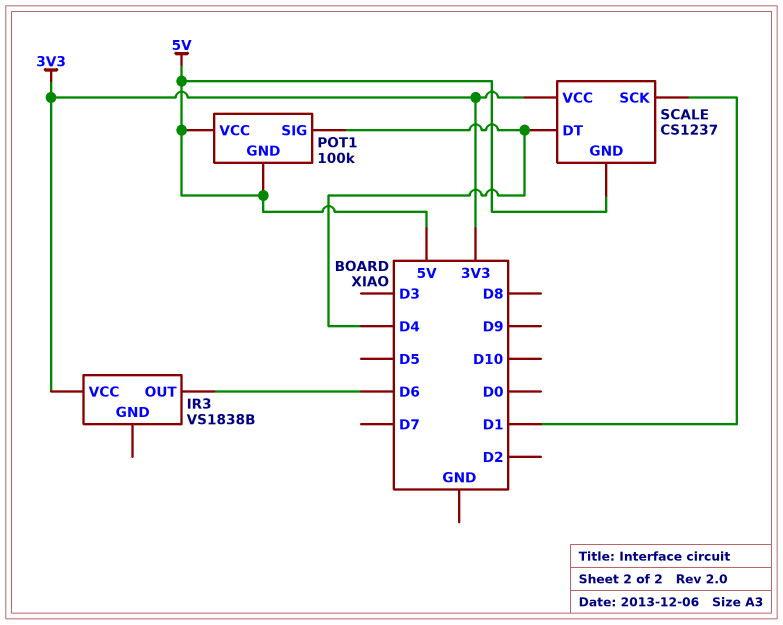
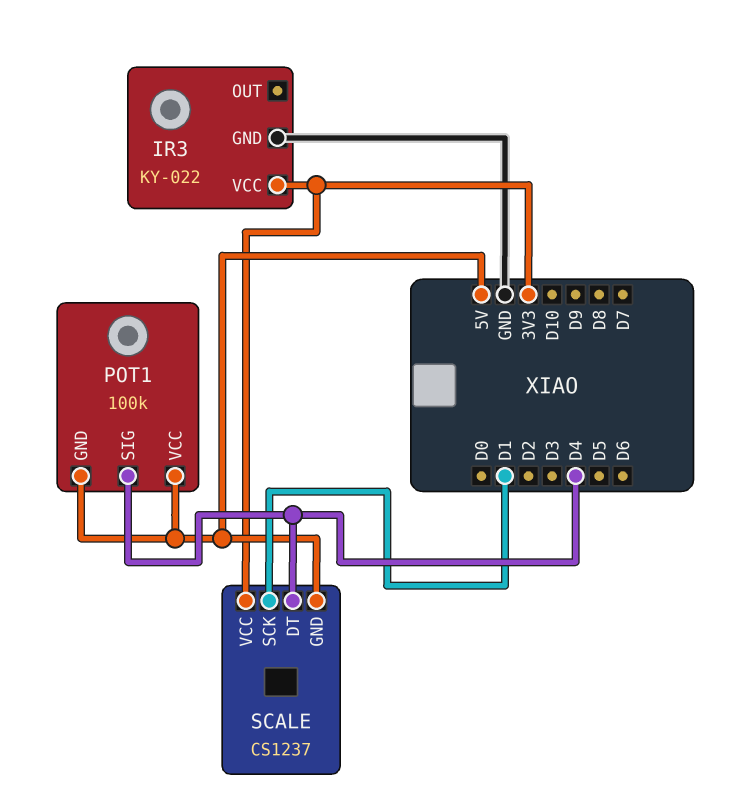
IR3: VS1838B -> KY-022
IR3 pin GND: none -> GND
IR3 pin OUT: D6 -> none

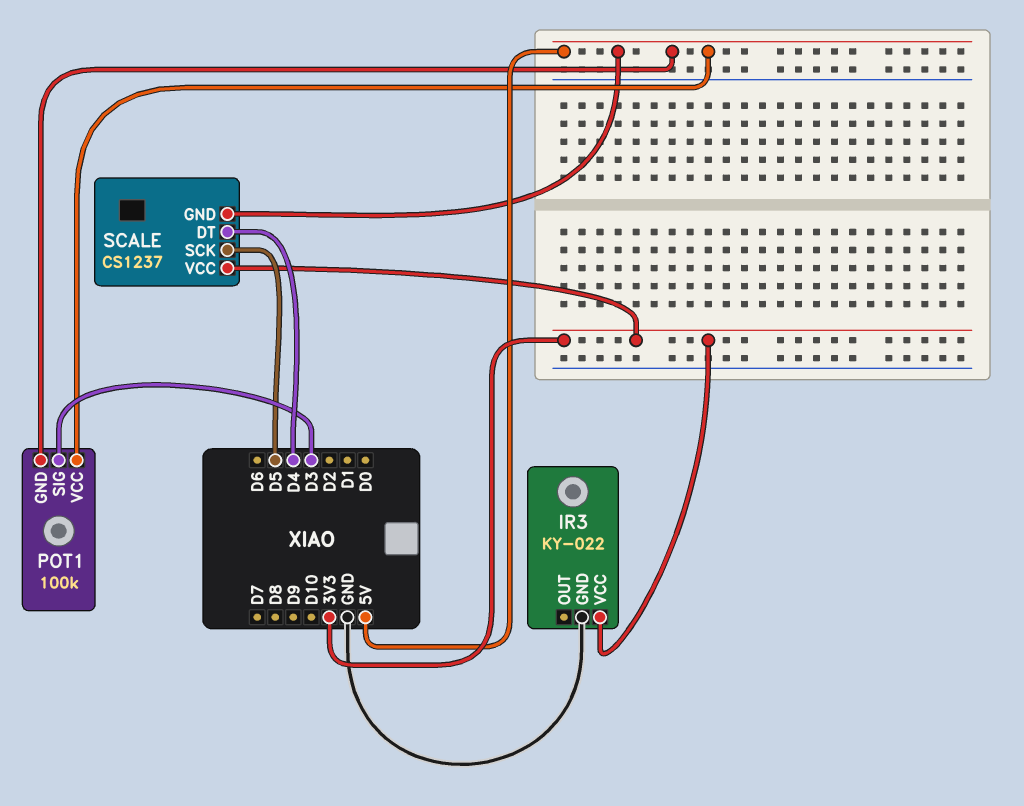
POT1 pin SIG: D4 -> D3
SCALE pin SCK: D1 -> D5

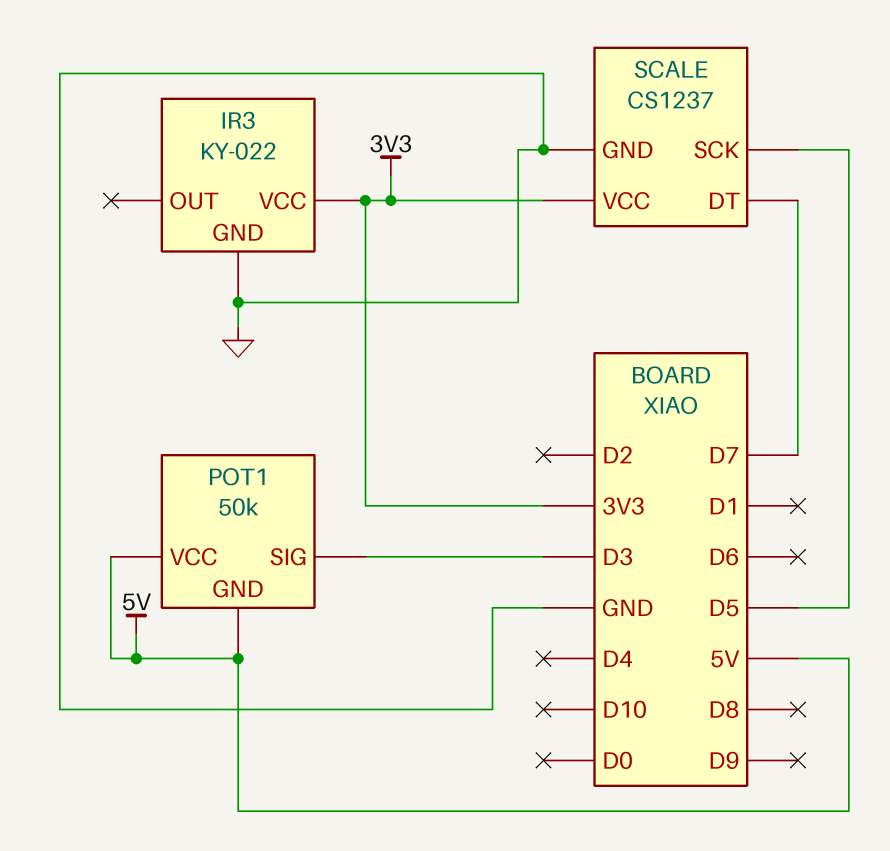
POT1: 100k -> 50k
SCALE pin DT: D4 -> D7
SCALE pin GND: 5V -> GND

